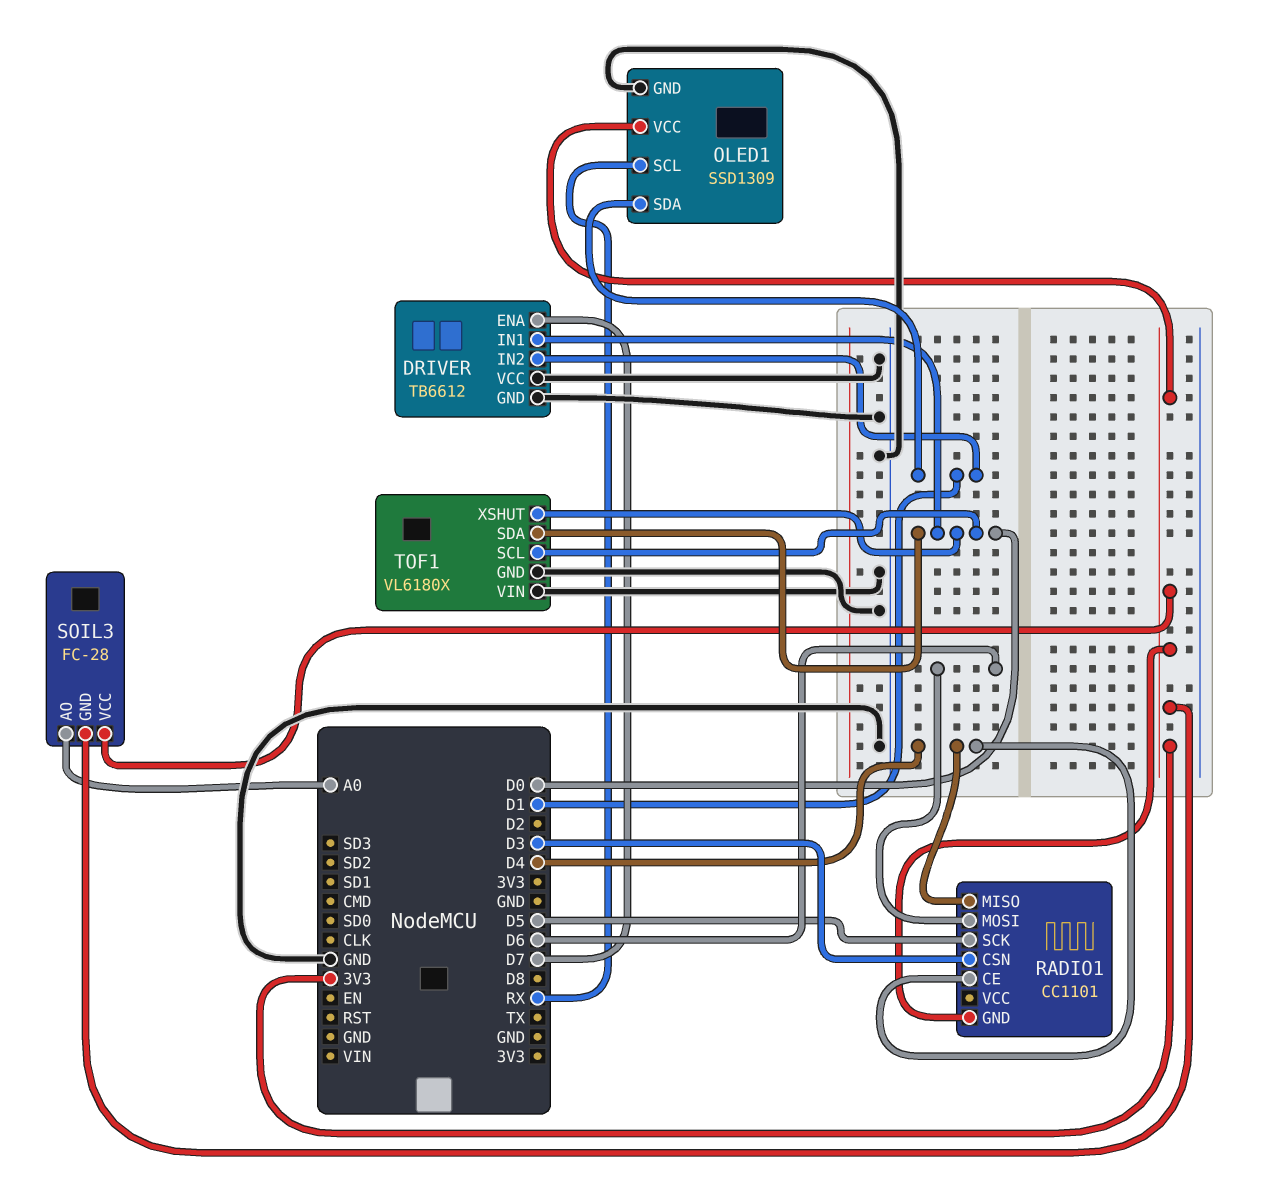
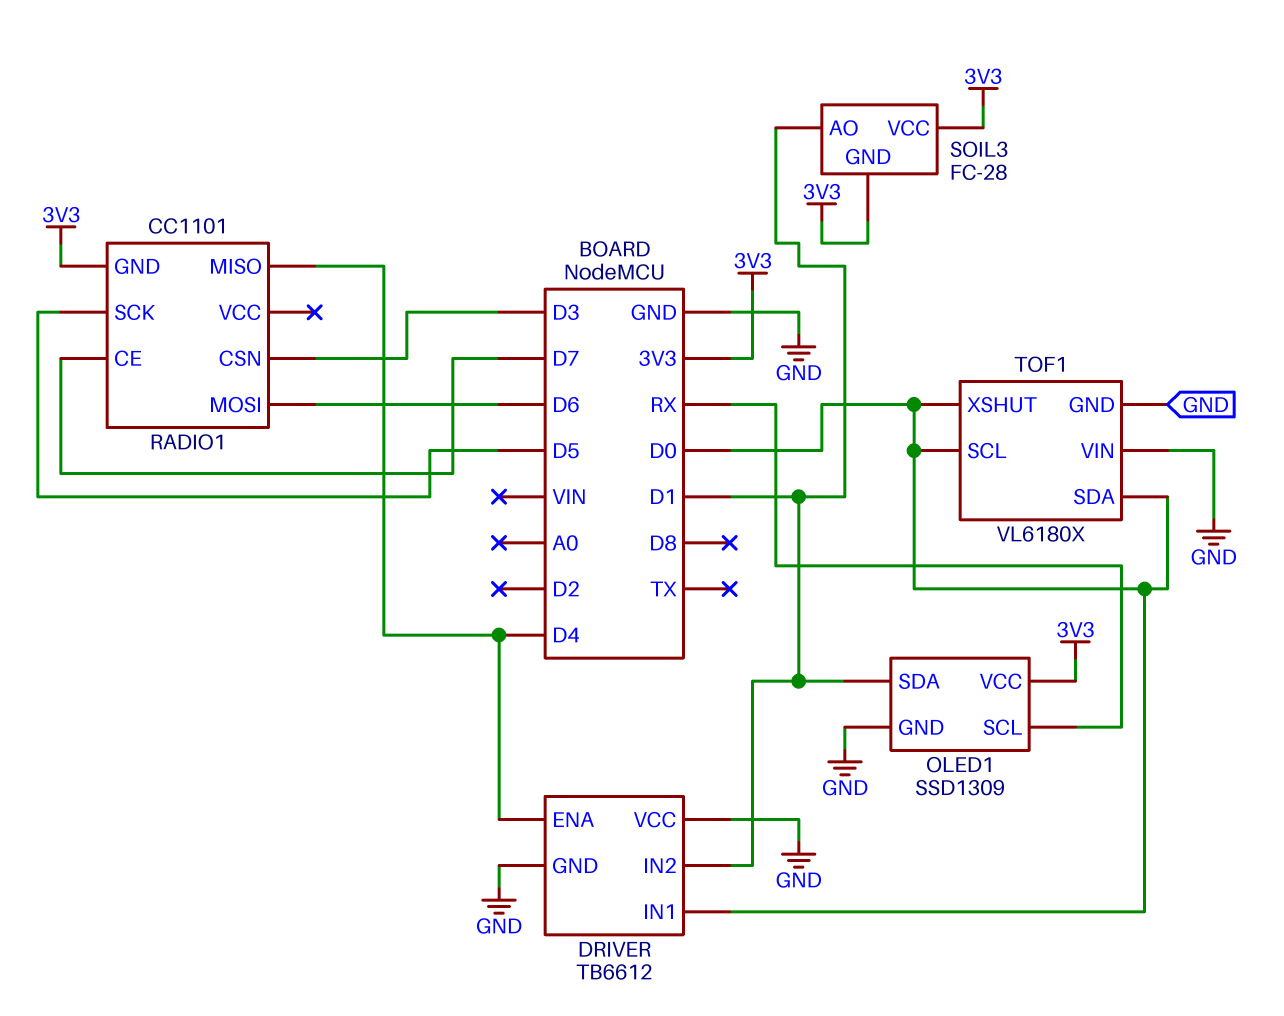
DRIVER pin ENA: D7 -> D4
RADIO1 pin CE: D4 -> D7
SOIL3 pin AO: A0 -> D1

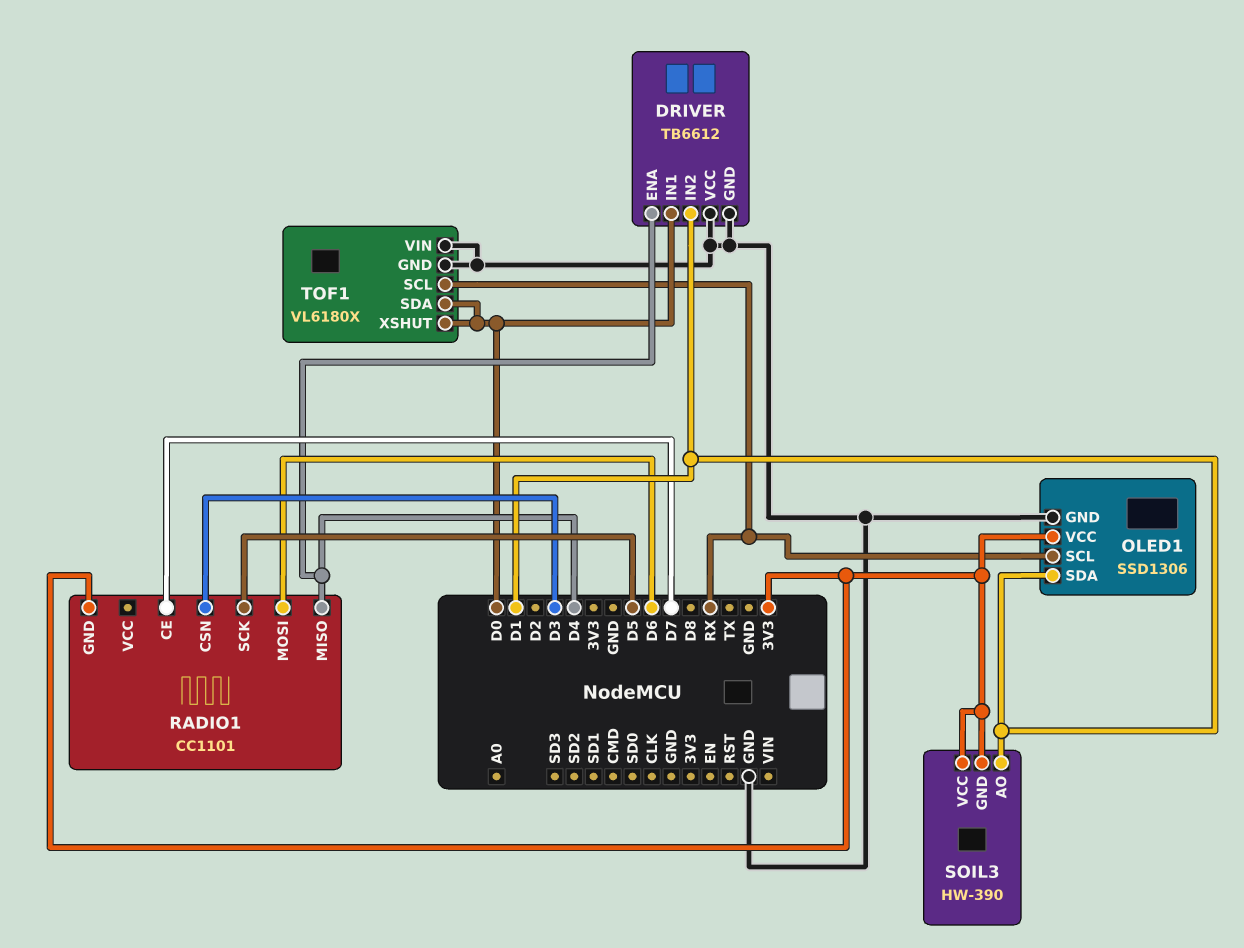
OLED1: SSD1309 -> SSD1306
SOIL3: FC-28 -> HW-390
TOF1 pin SCL: D0 -> RX

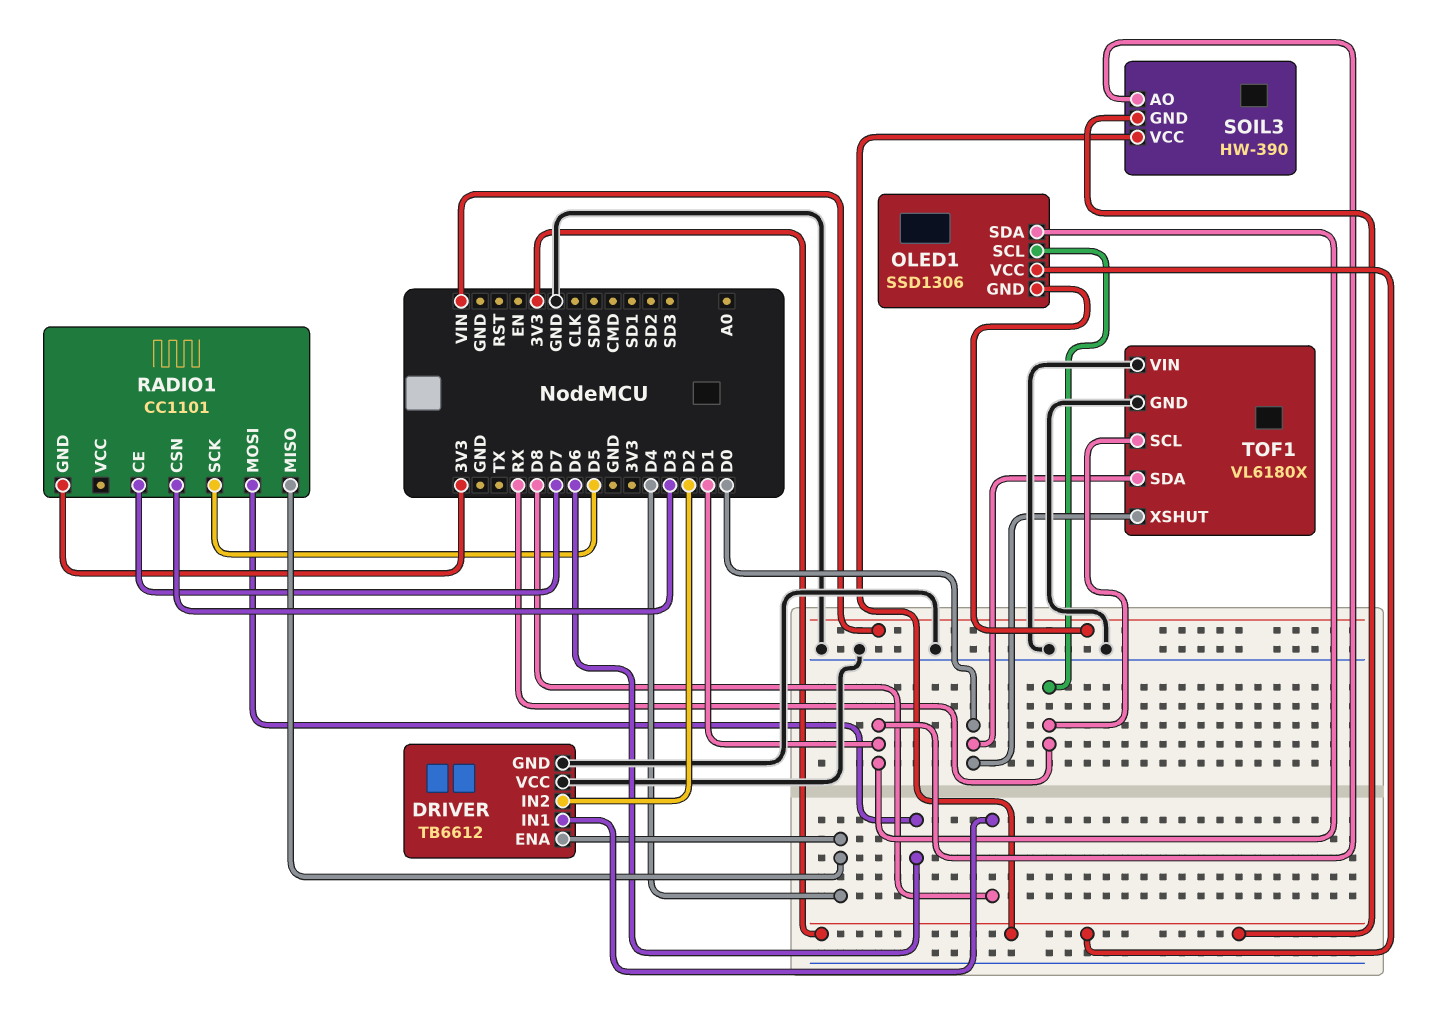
DRIVER pin IN1: D0 -> D8
DRIVER pin IN2: D1 -> D2
OLED1 pin GND: GND -> VIN

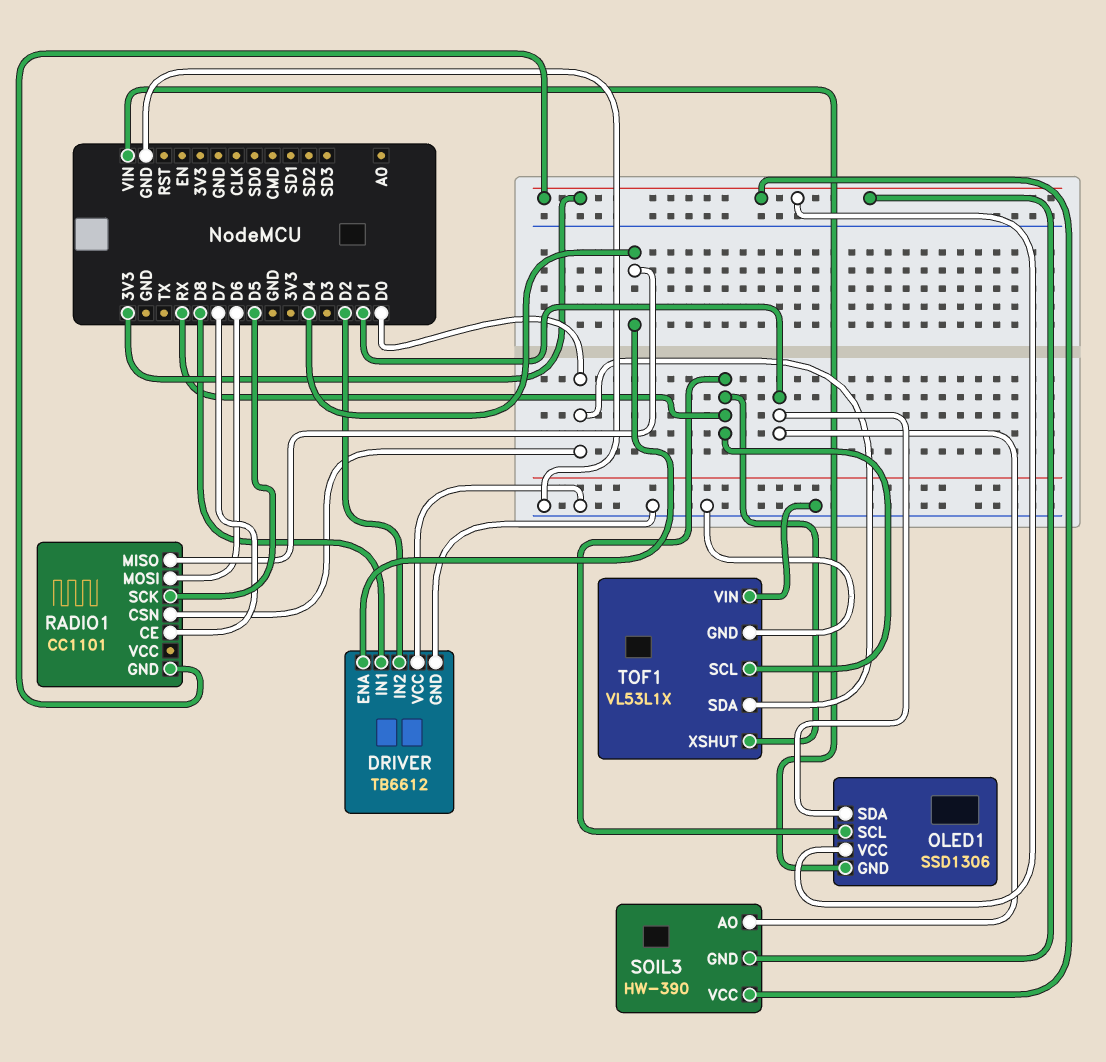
RADIO1 pin CSN: D3 -> D0
TOF1: VL6180X -> VL53L1X
TOF1 pin XSHUT: D0 -> RX

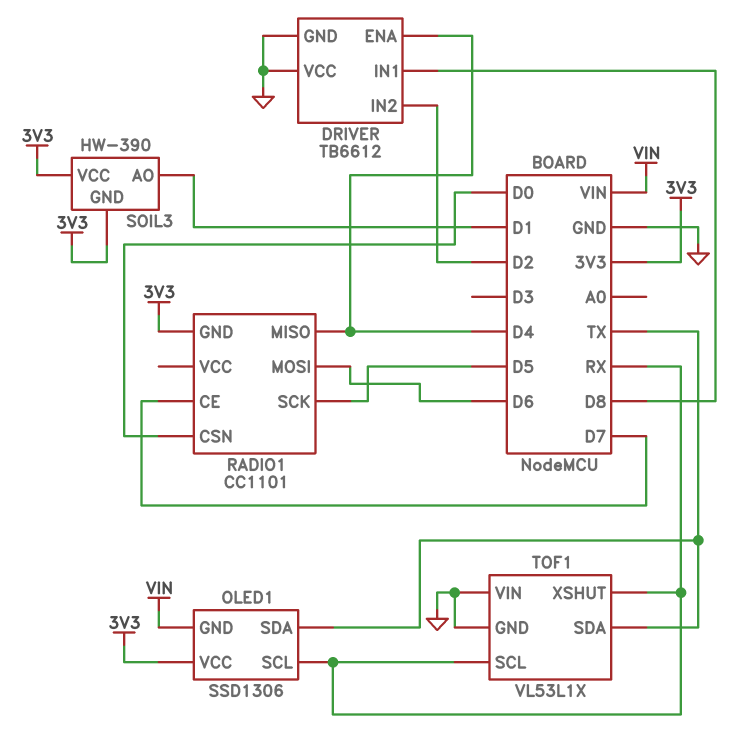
OLED1 pin SDA: D1 -> TX
TOF1 pin SDA: D0 -> TX

